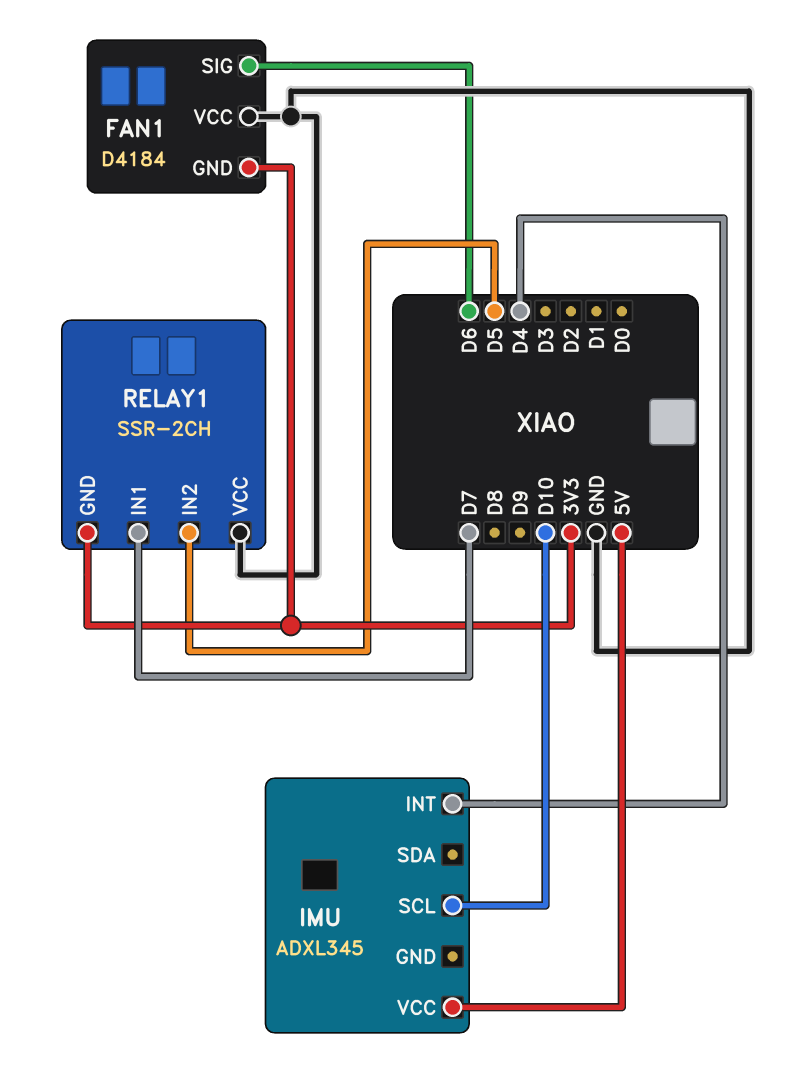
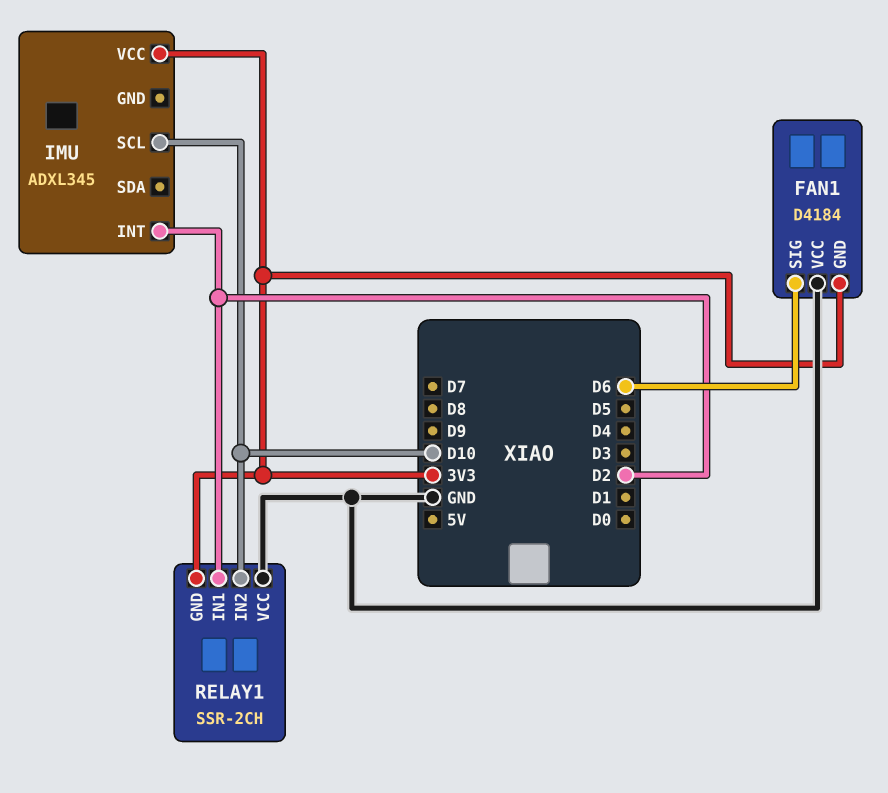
IMU pin INT: D4 -> D2
IMU pin VCC: 5V -> 3V3
RELAY1 pin IN1: D7 -> D2
RELAY1 pin IN2: D5 -> D10

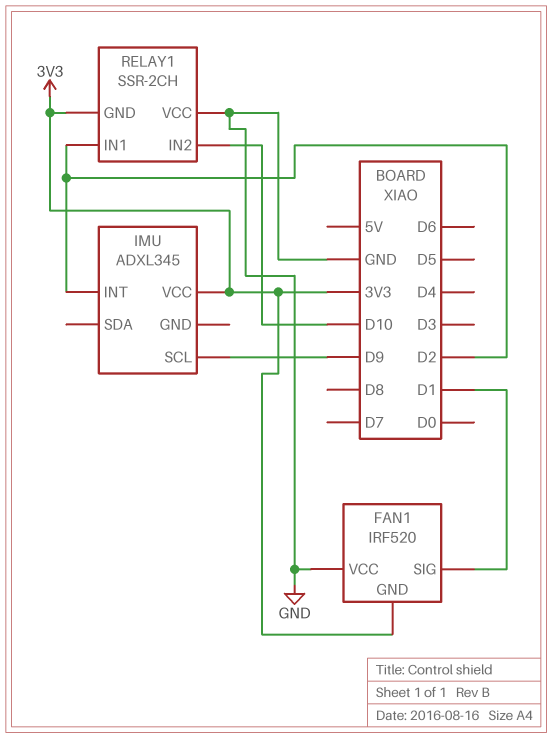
FAN1: D4184 -> IRF520
FAN1 pin SIG: D6 -> D1
IMU pin SCL: D10 -> D9

